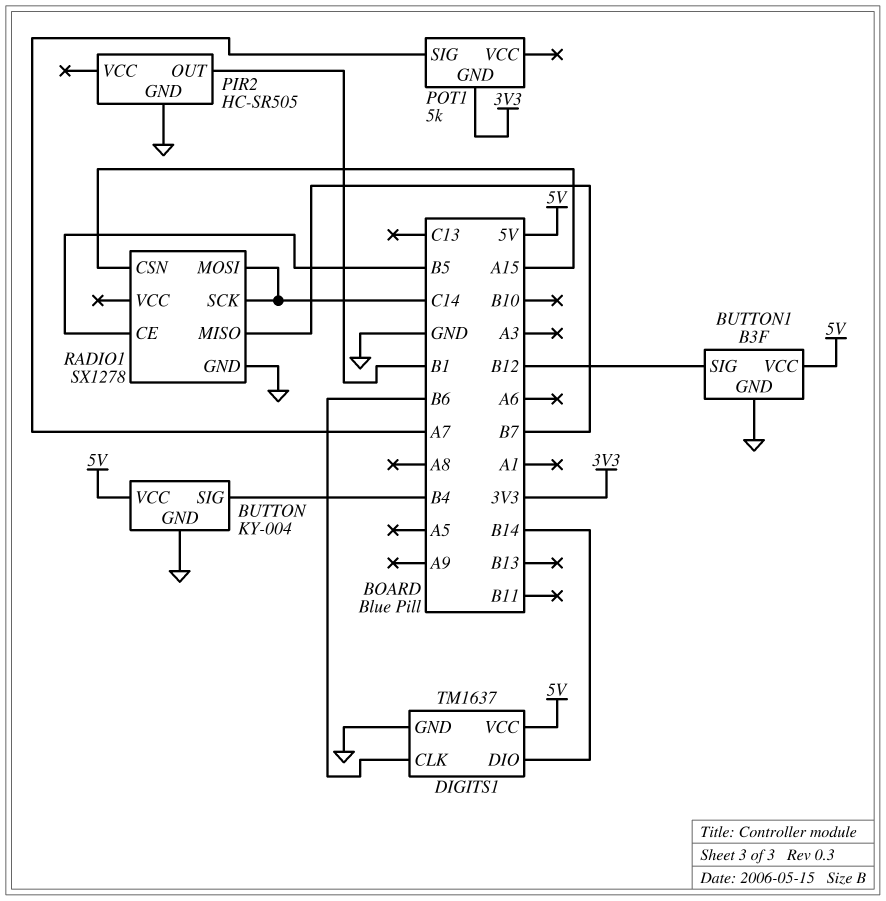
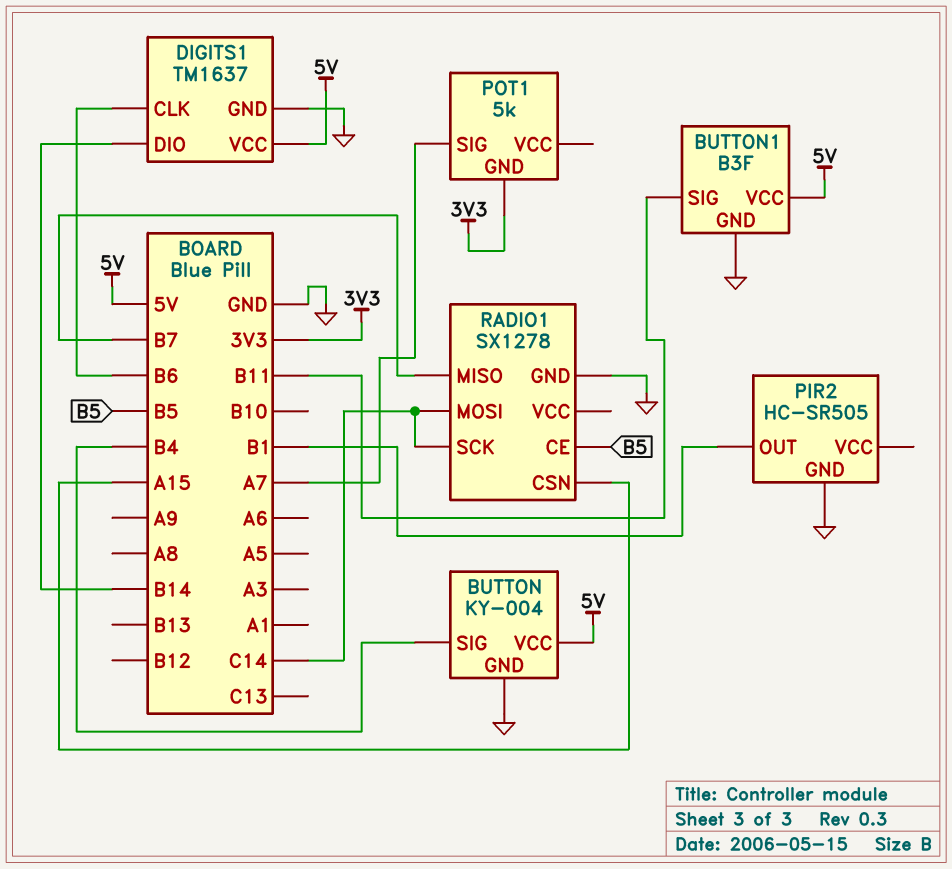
BUTTON1 pin SIG: B12 -> B11

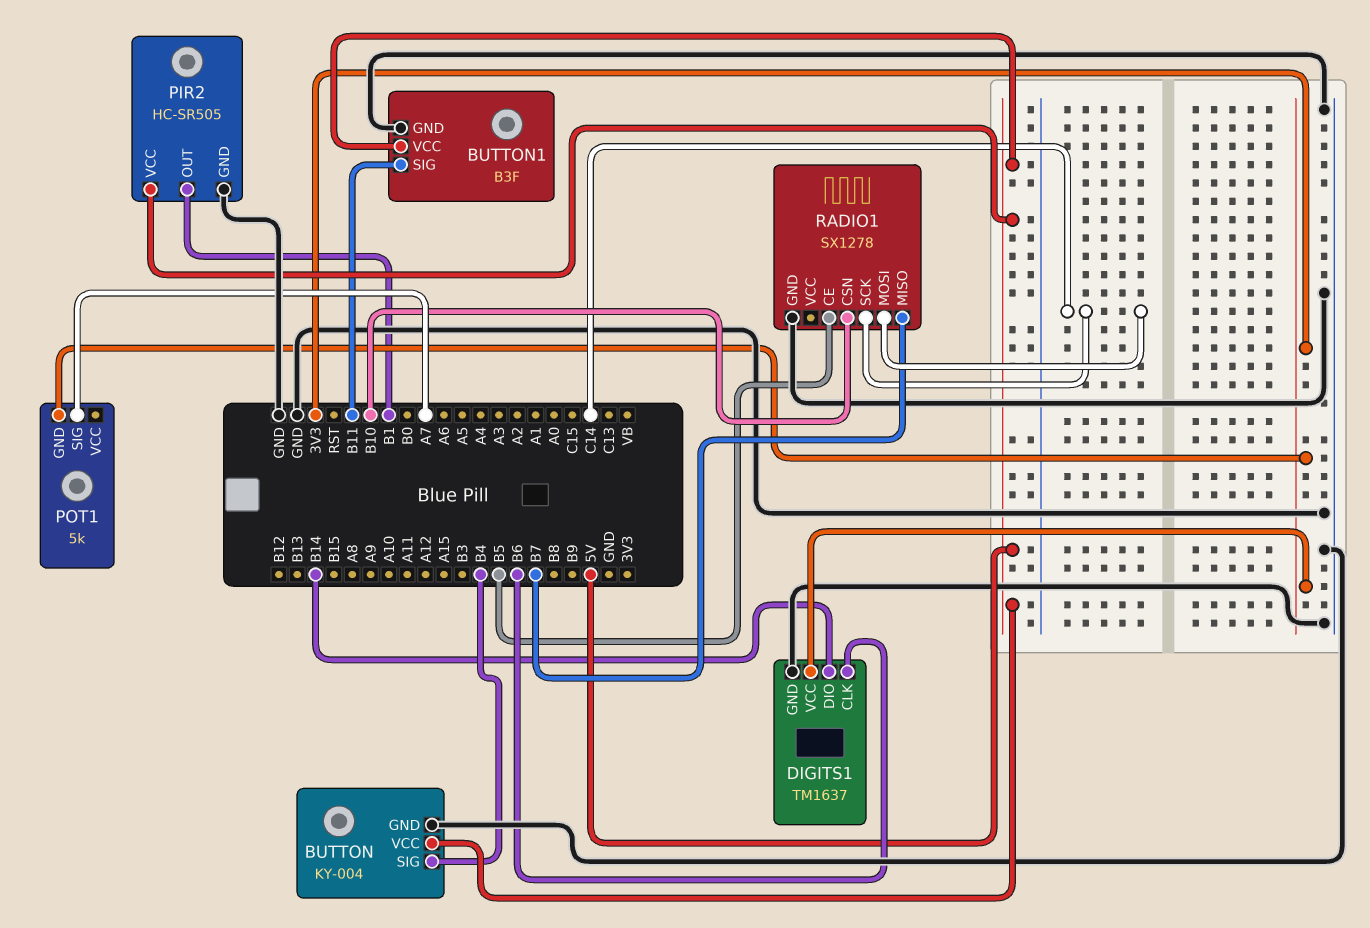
DIGITS1 pin VCC: 5V -> 3V3
PIR2 pin VCC: none -> 5V
RADIO1 pin CSN: A15 -> B10

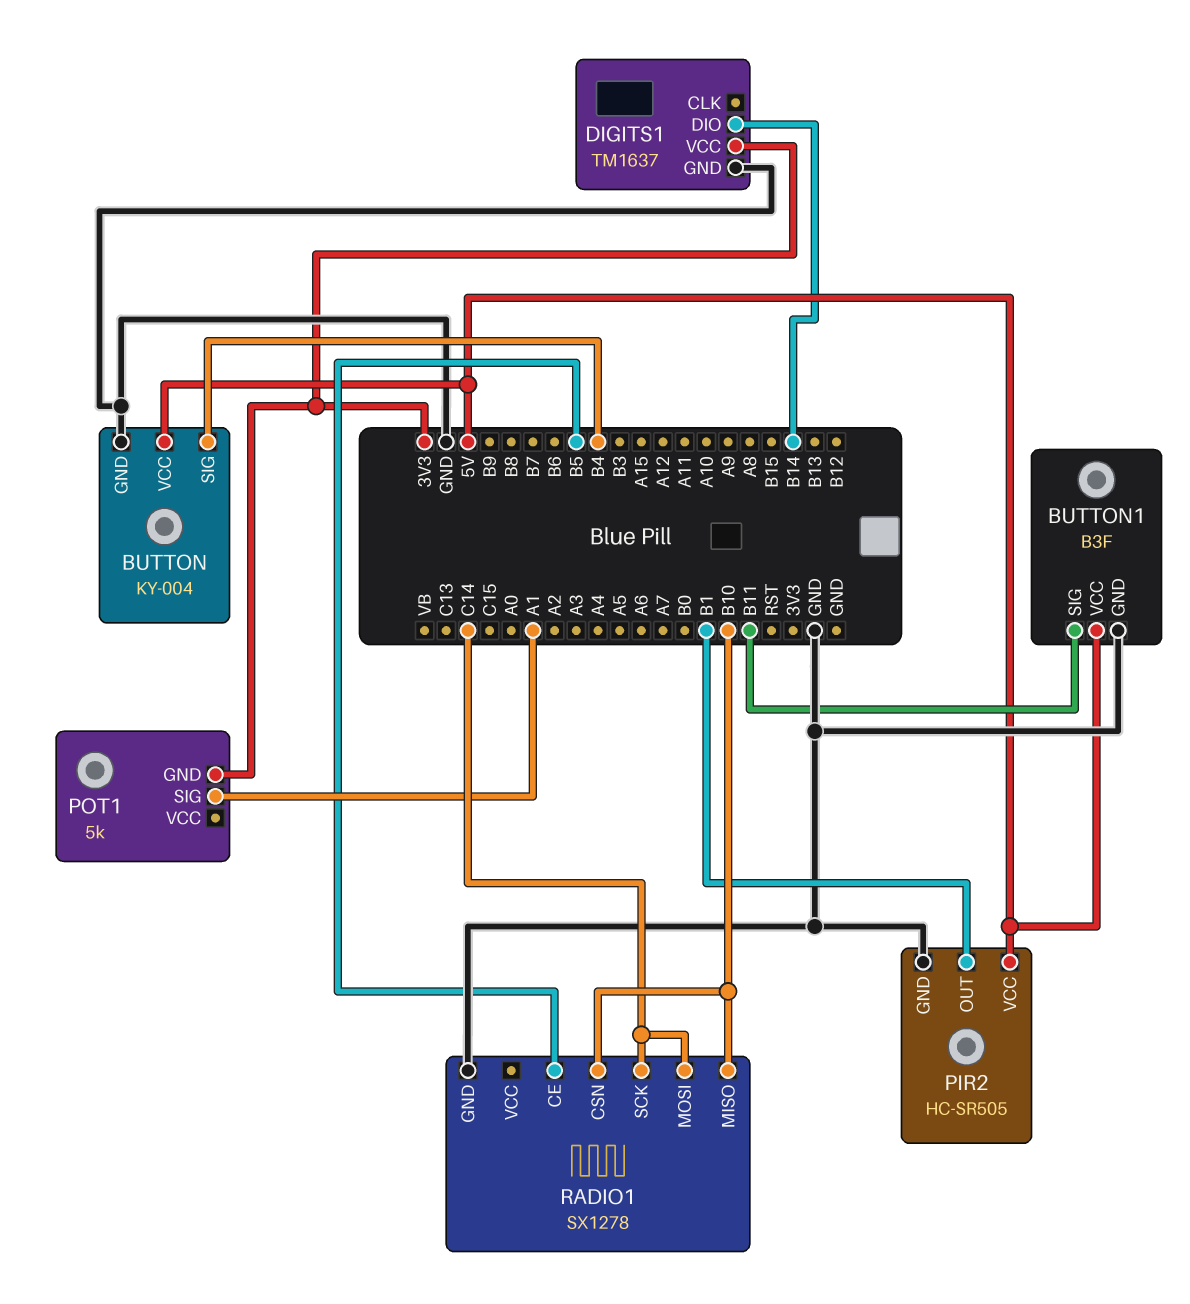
DIGITS1 pin CLK: B6 -> none
POT1 pin SIG: A7 -> A1
RADIO1 pin MISO: B7 -> B10

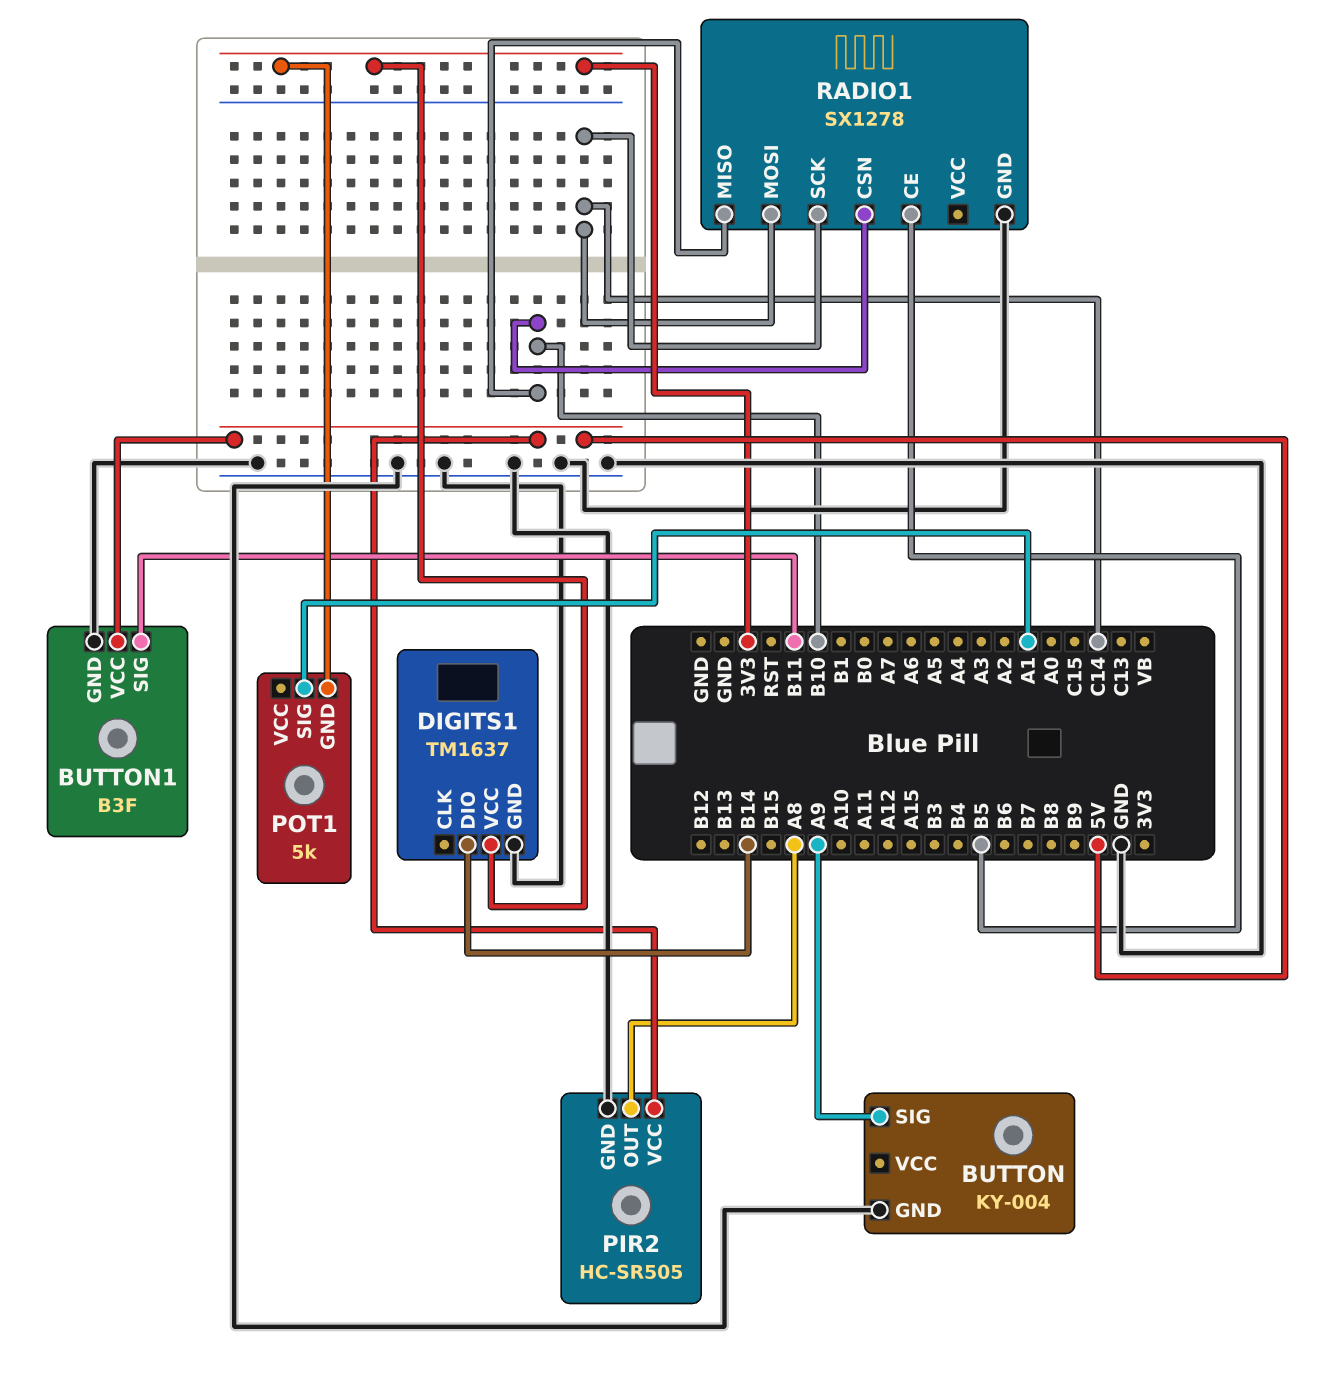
BUTTON pin SIG: B4 -> A9
BUTTON pin VCC: 5V -> none
PIR2 pin OUT: B1 -> A8

